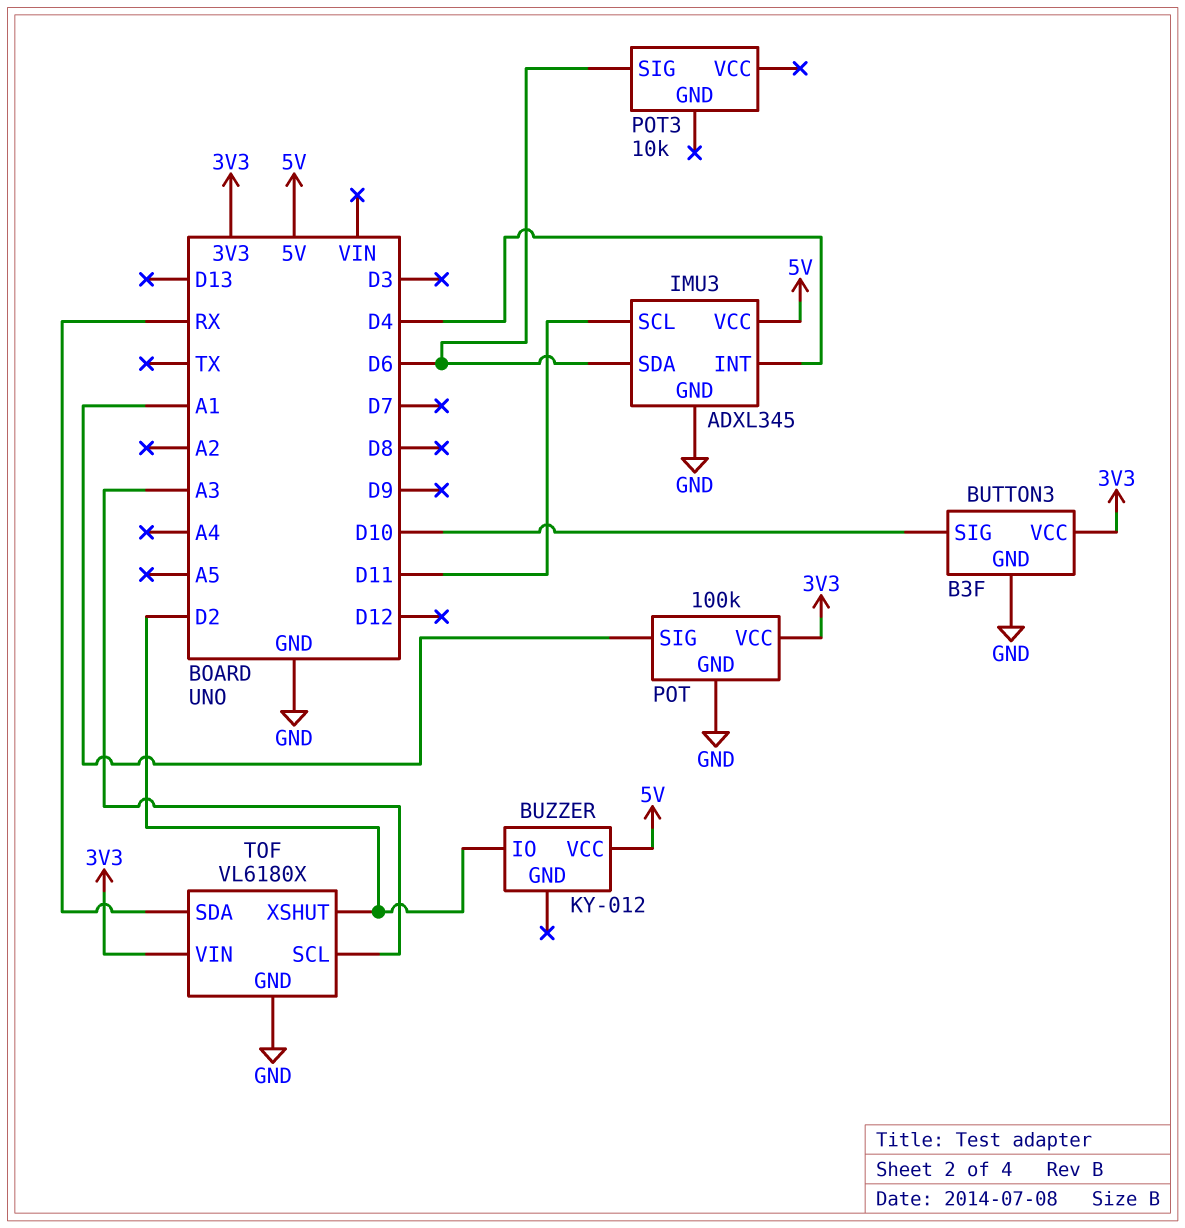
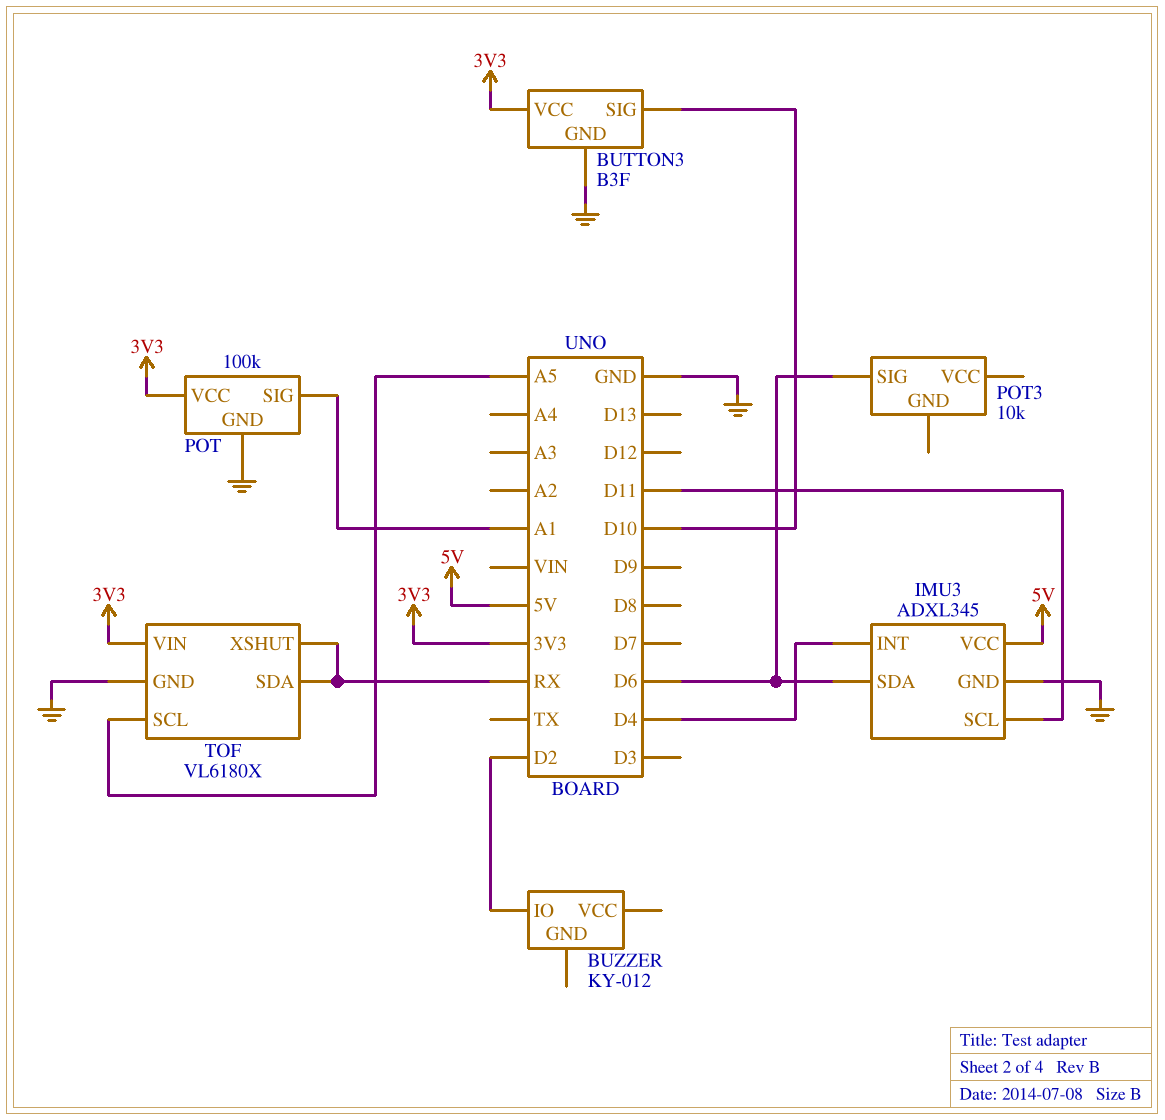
BUZZER pin VCC: 5V -> none
TOF pin SCL: A3 -> A5
TOF pin XSHUT: D2 -> RX

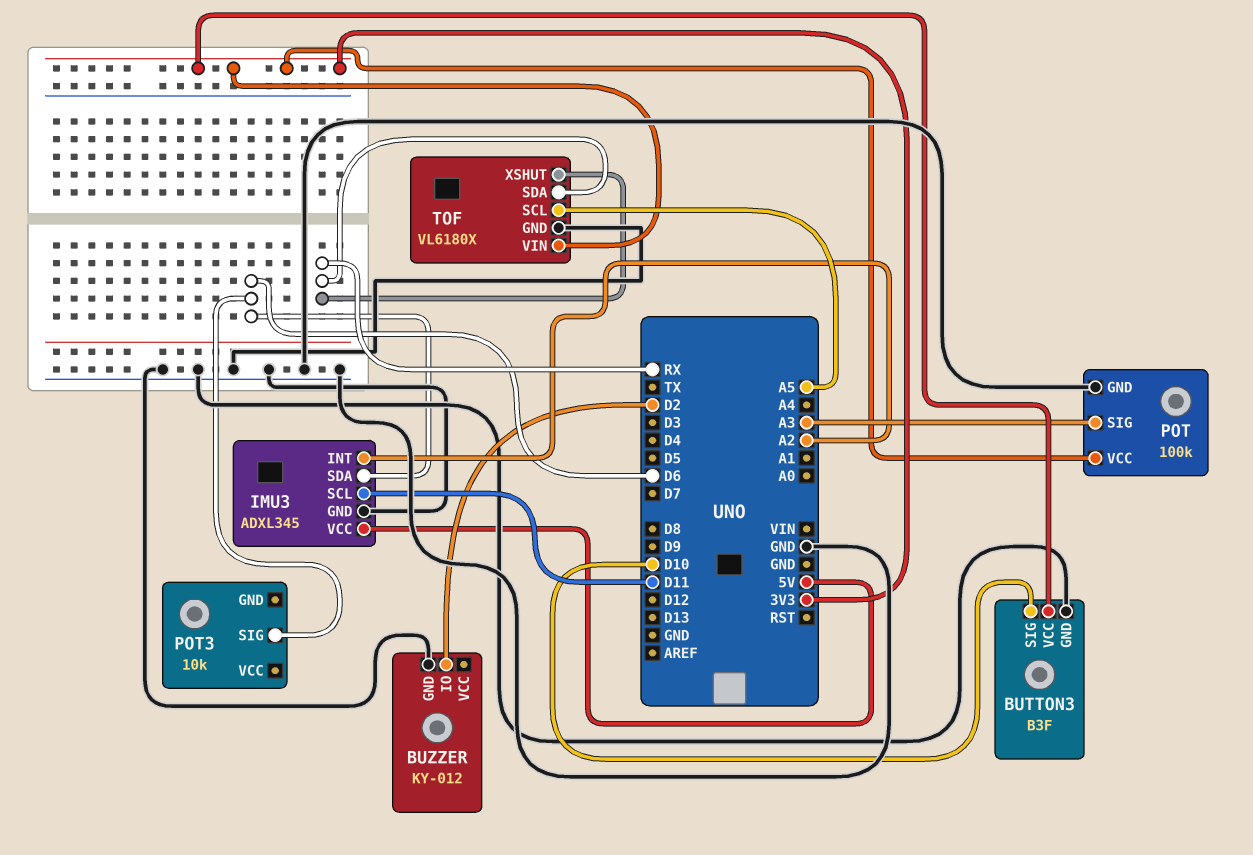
BUZZER pin GND: none -> GND
IMU3 pin INT: D4 -> A2
POT pin SIG: A1 -> A3

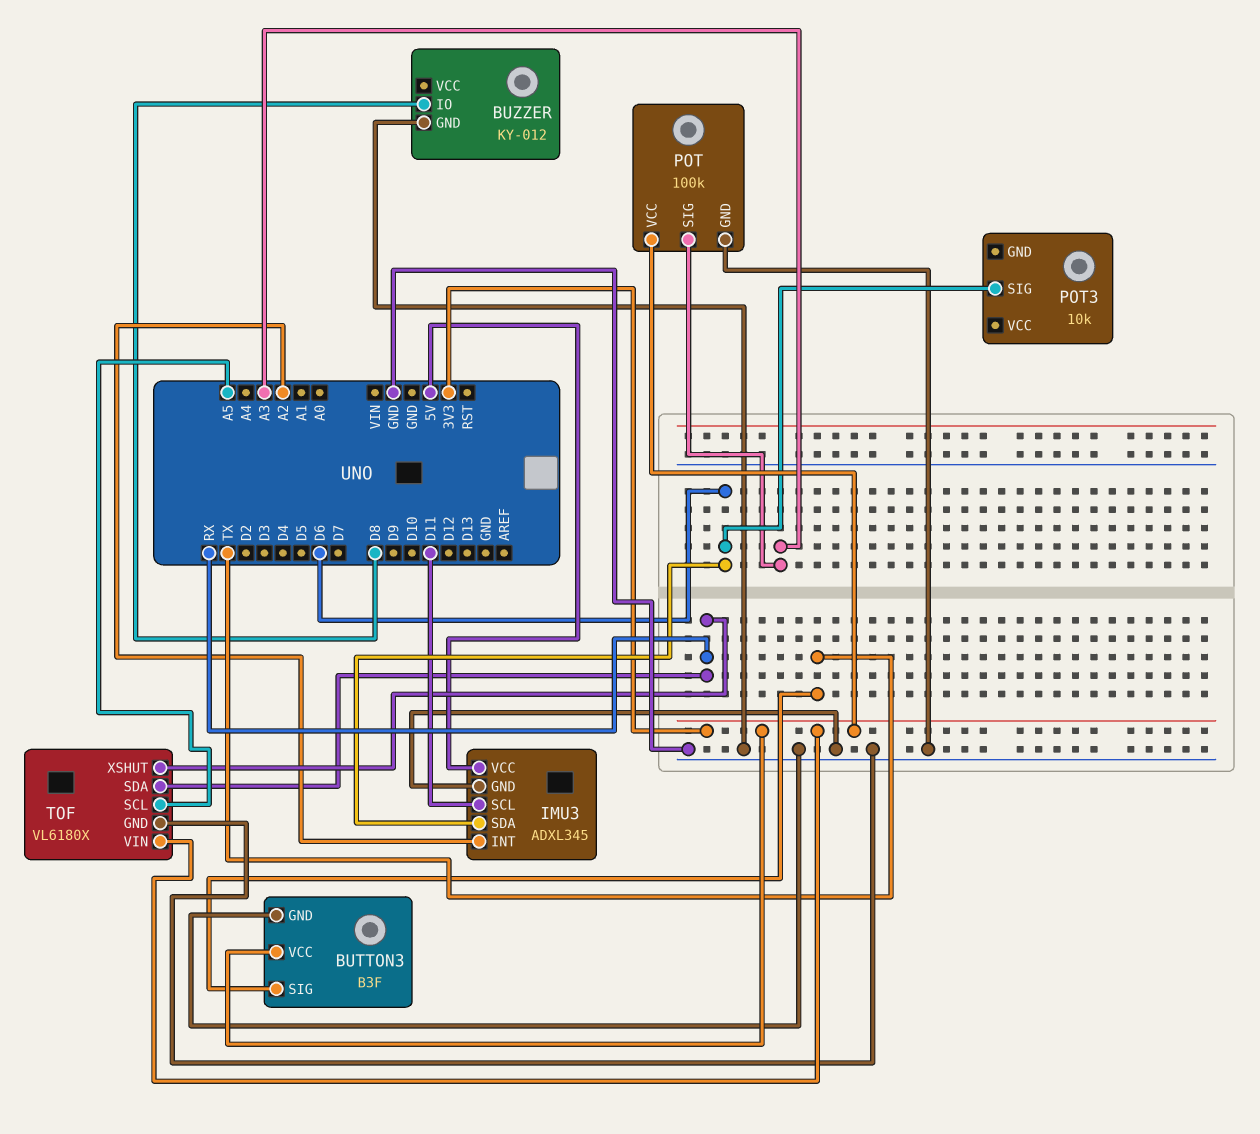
BUTTON3 pin SIG: D10 -> TX
BUZZER pin IO: D2 -> D8

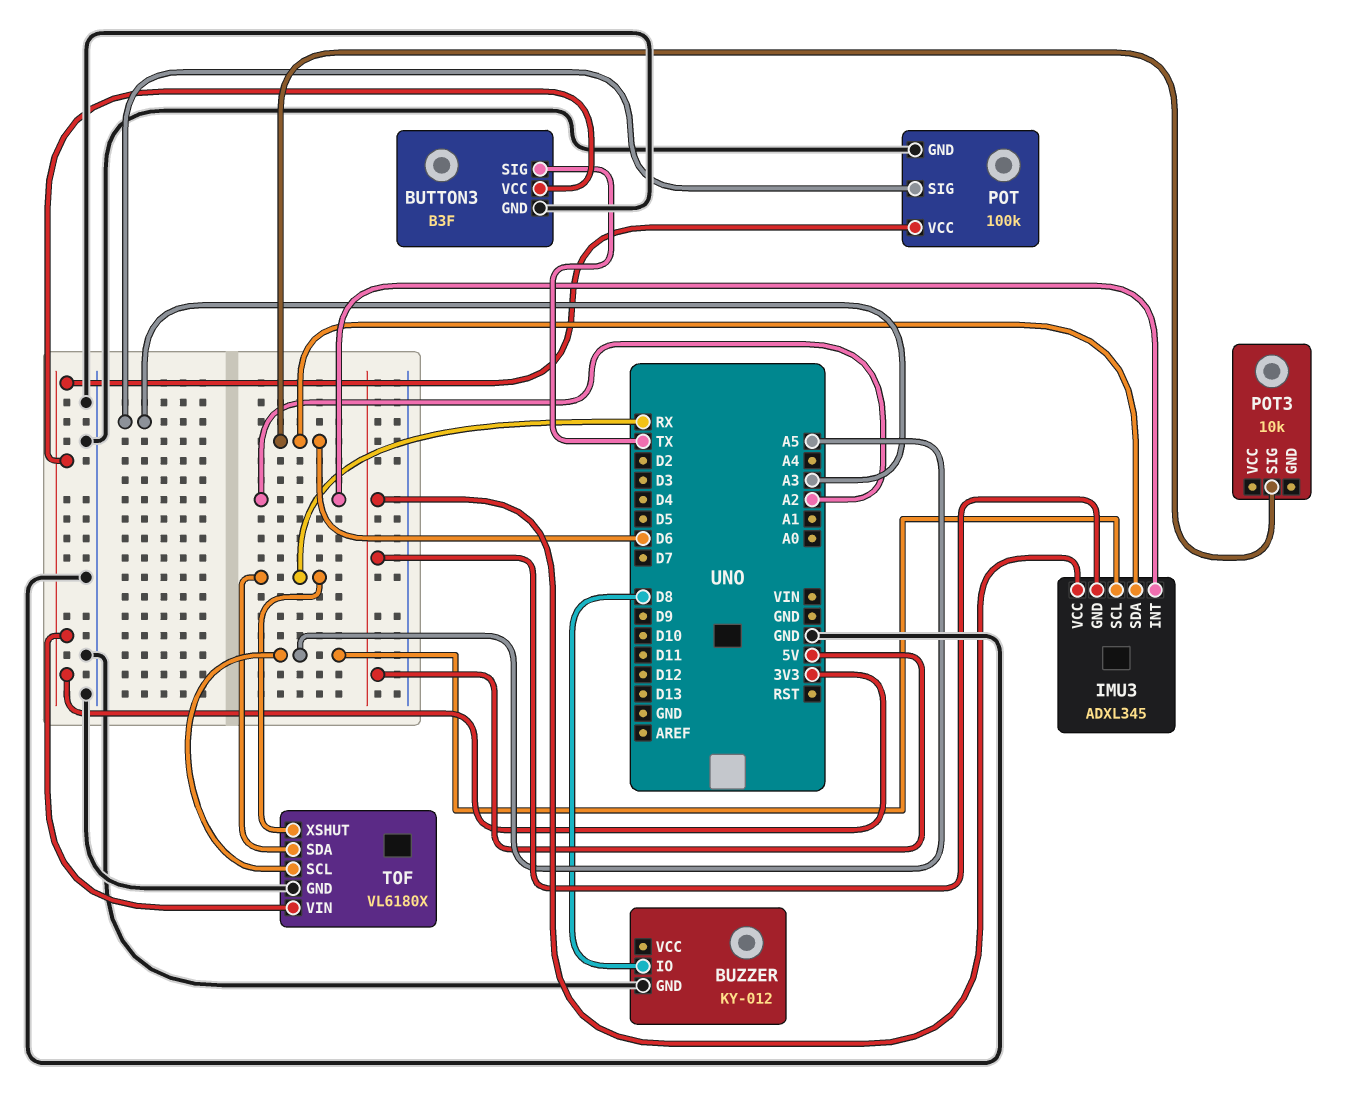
IMU3 pin GND: GND -> 5V
IMU3 pin SCL: D11 -> A5

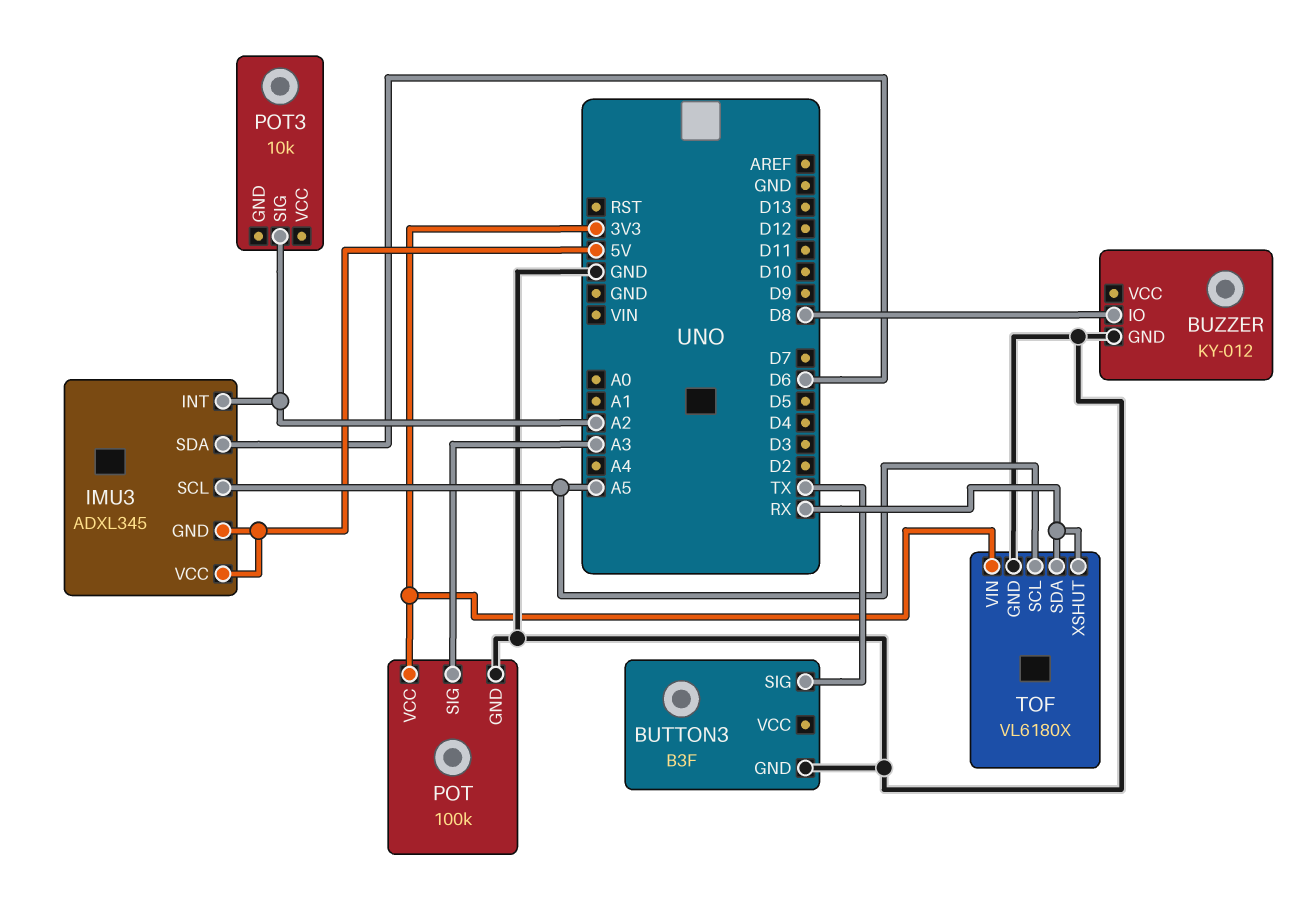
BUTTON3 pin VCC: 3V3 -> none
POT3 pin SIG: D6 -> A2

